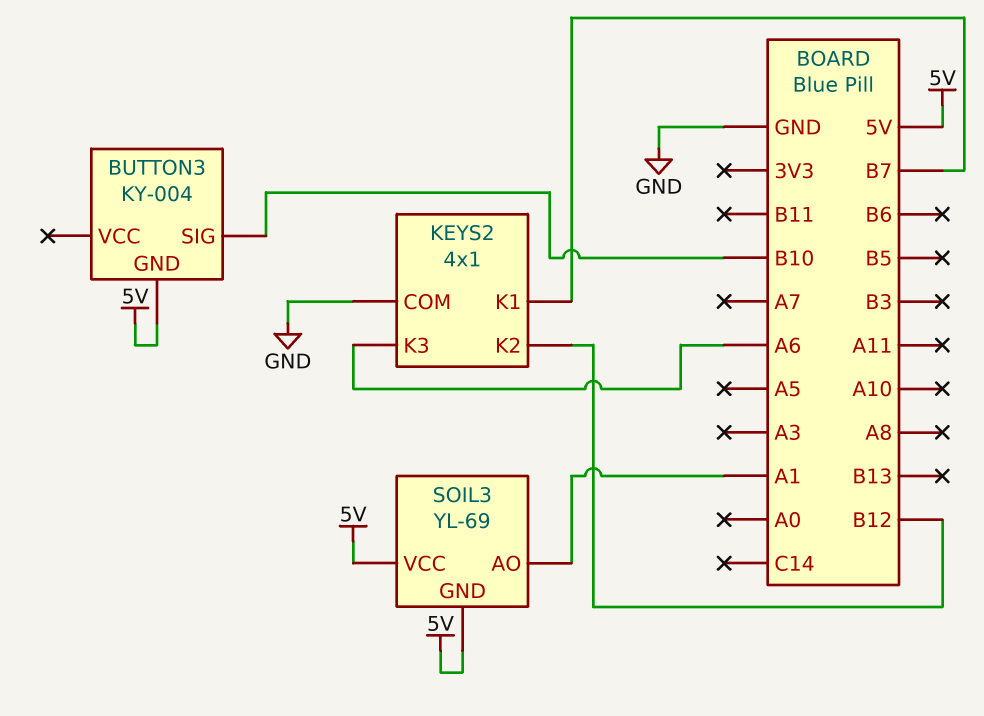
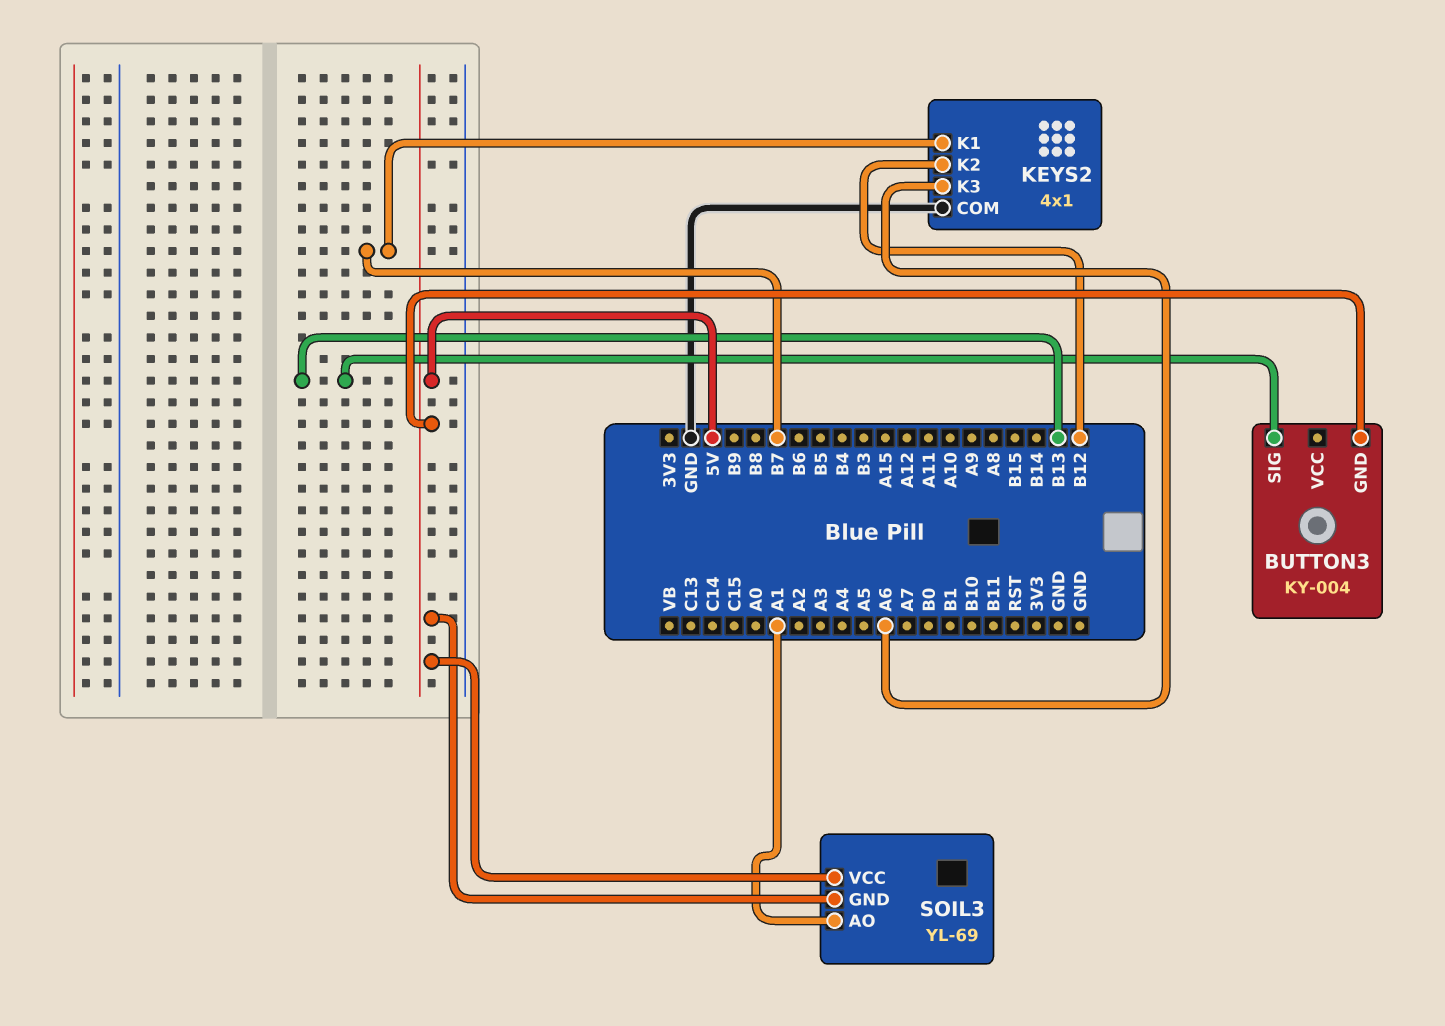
BUTTON3 pin SIG: B10 -> B13

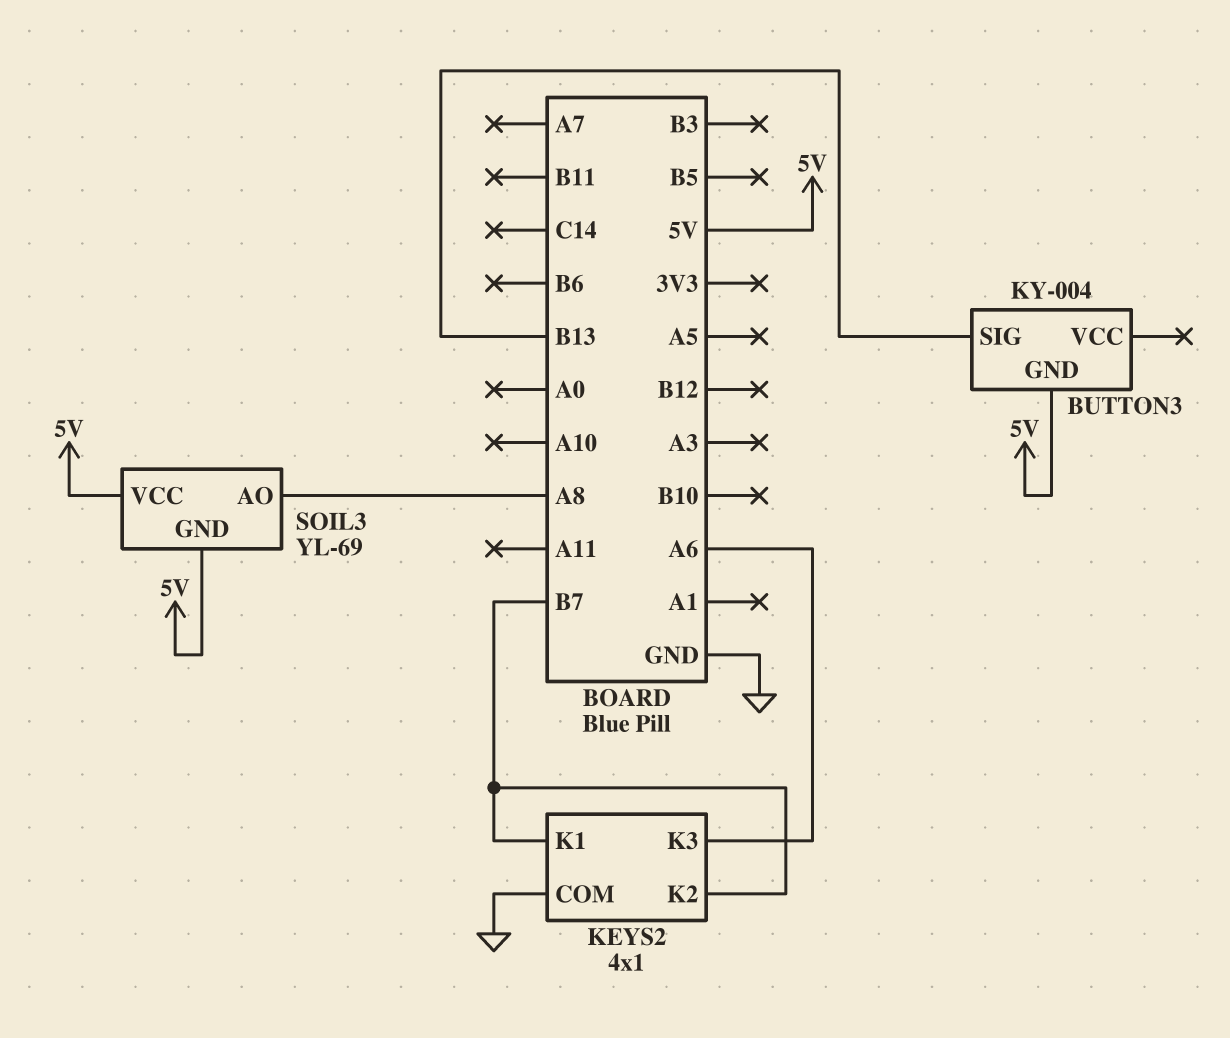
KEYS2 pin K2: B12 -> B7
SOIL3 pin AO: A1 -> A8

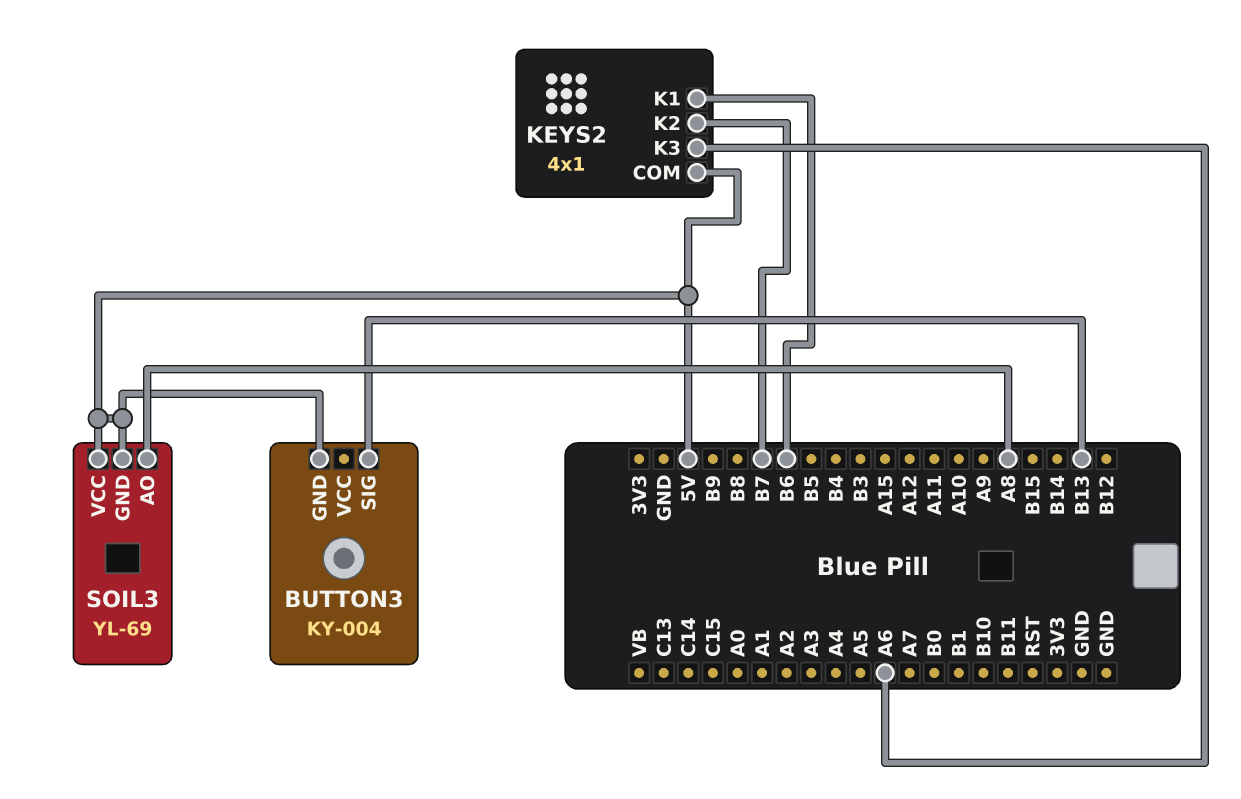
KEYS2 pin COM: GND -> 5V
KEYS2 pin K1: B7 -> B6

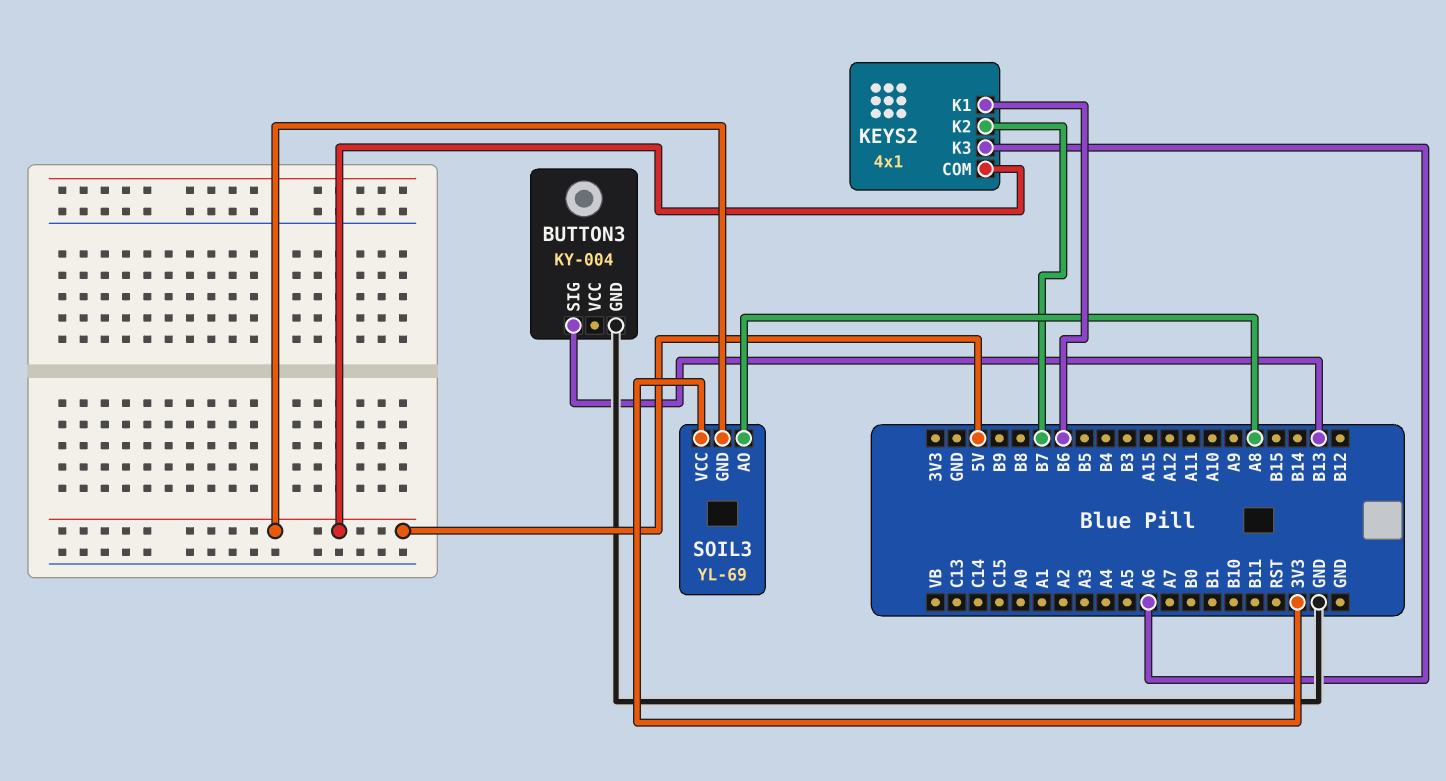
BUTTON3 pin GND: 5V -> GND
SOIL3 pin VCC: 5V -> 3V3

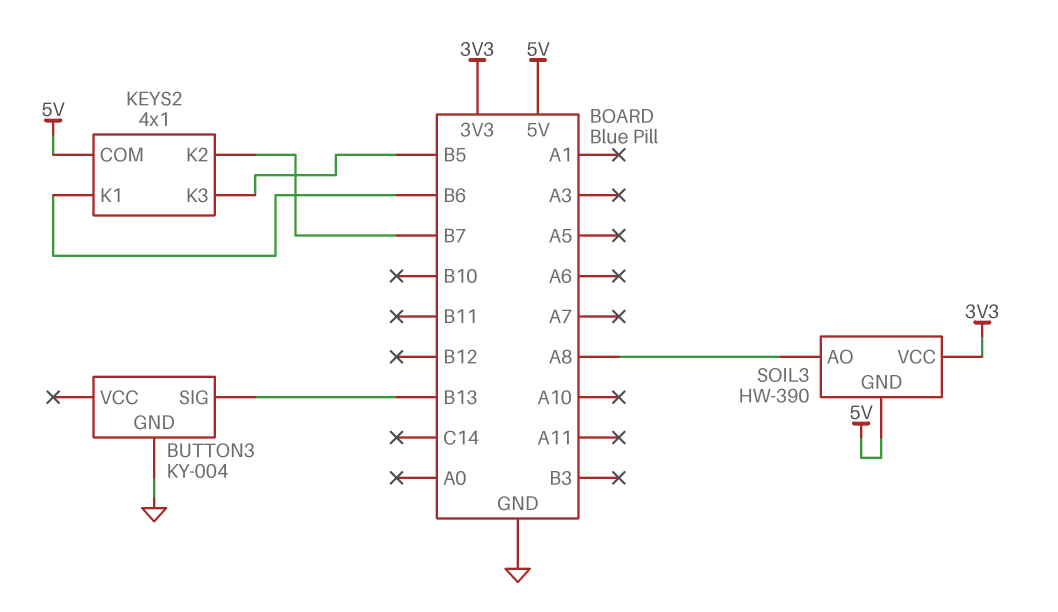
KEYS2 pin K3: A6 -> B5
SOIL3: YL-69 -> HW-390

